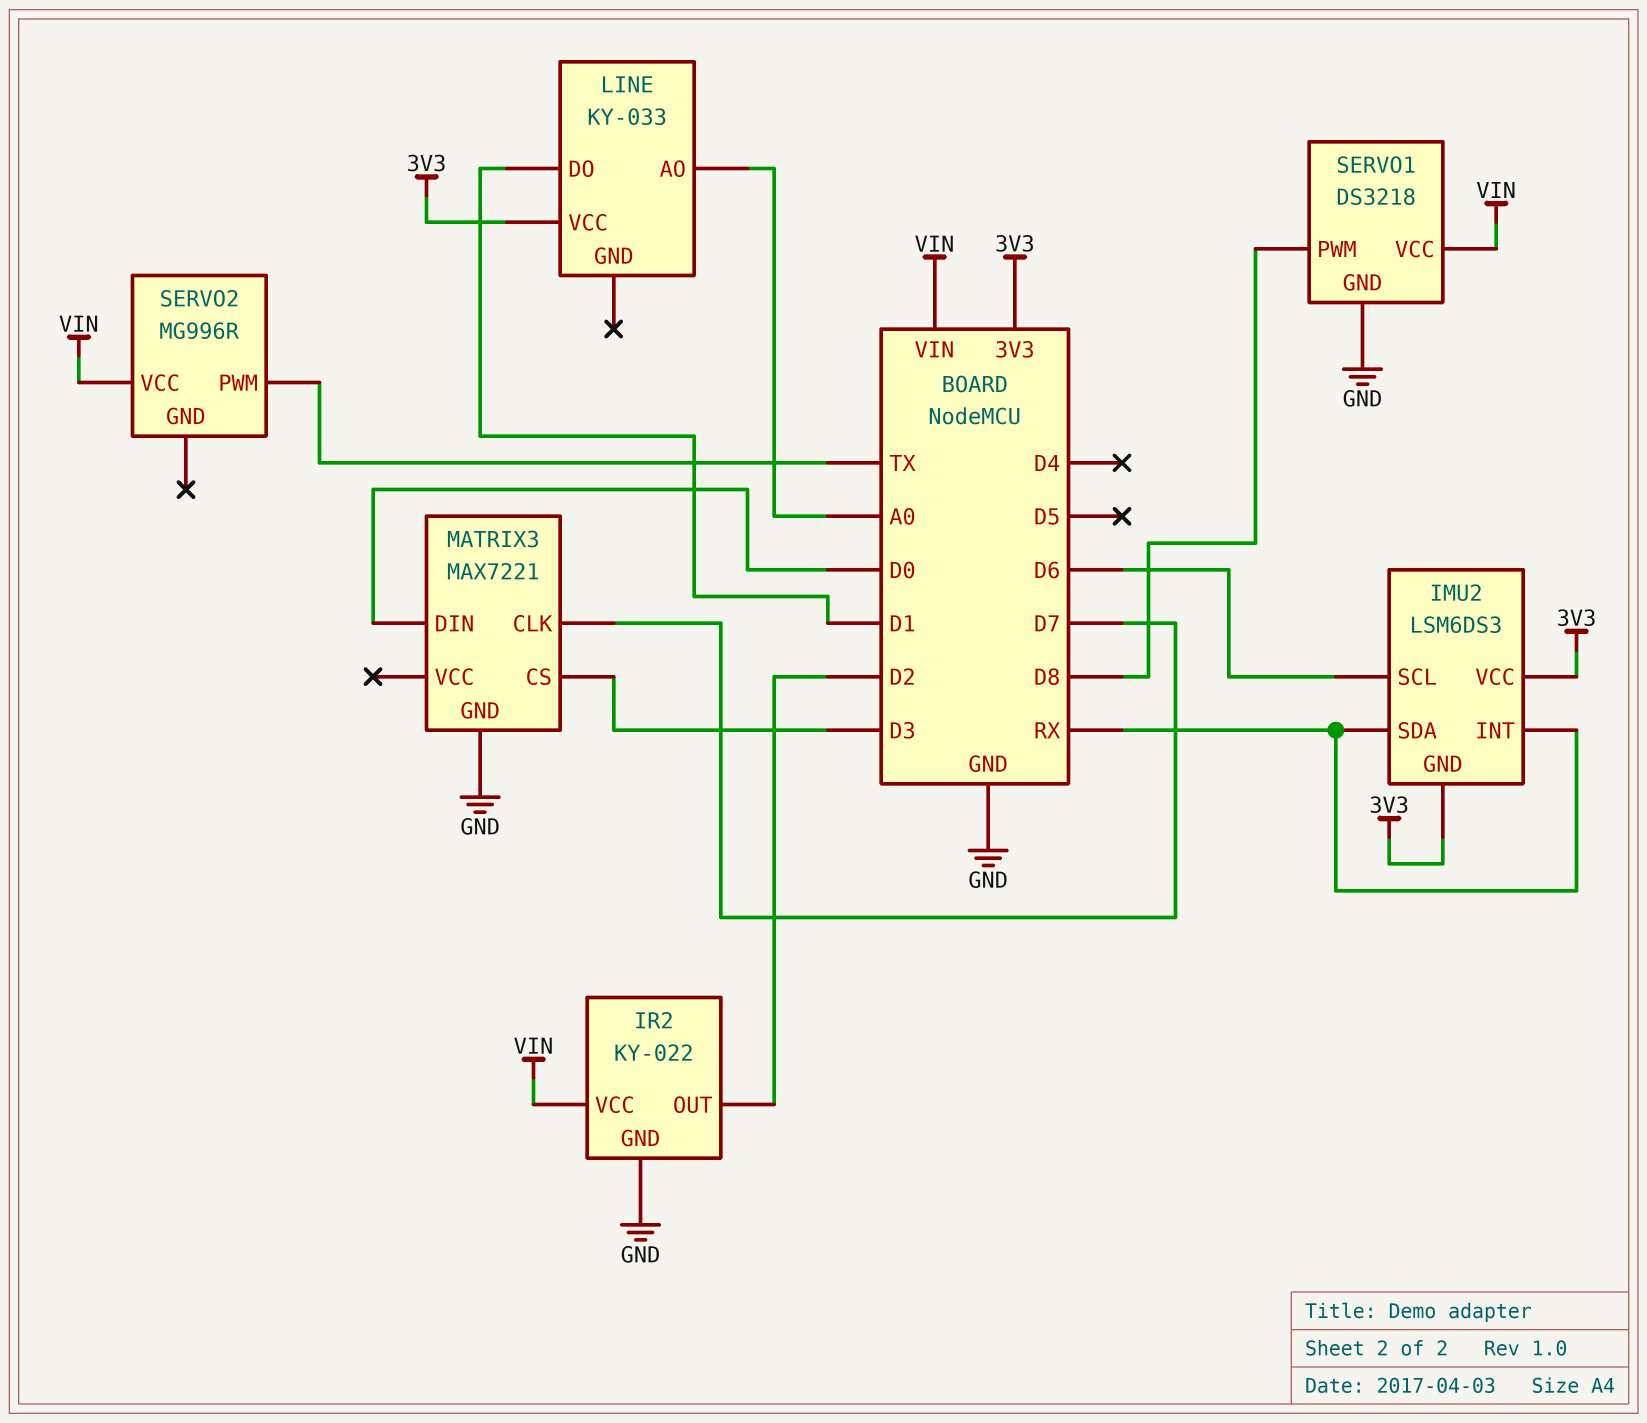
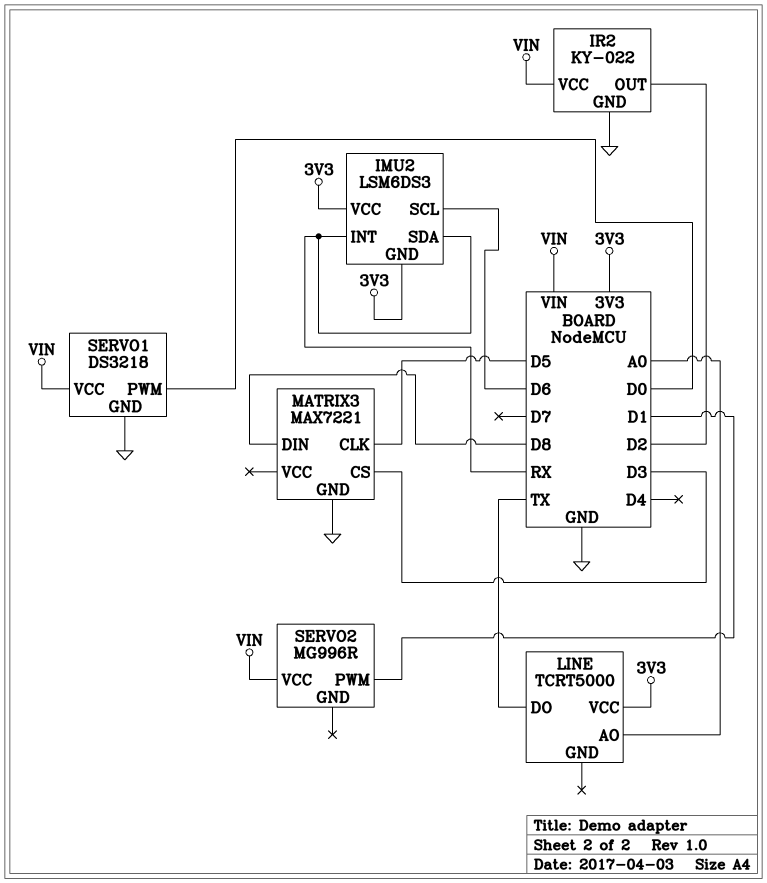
LINE: KY-033 -> TCRT5000
LINE pin DO: D1 -> TX
MATRIX3 pin CLK: D7 -> D5
MATRIX3 pin DIN: D0 -> D8
SERVO1 pin PWM: D8 -> D0
SERVO2 pin PWM: TX -> D1

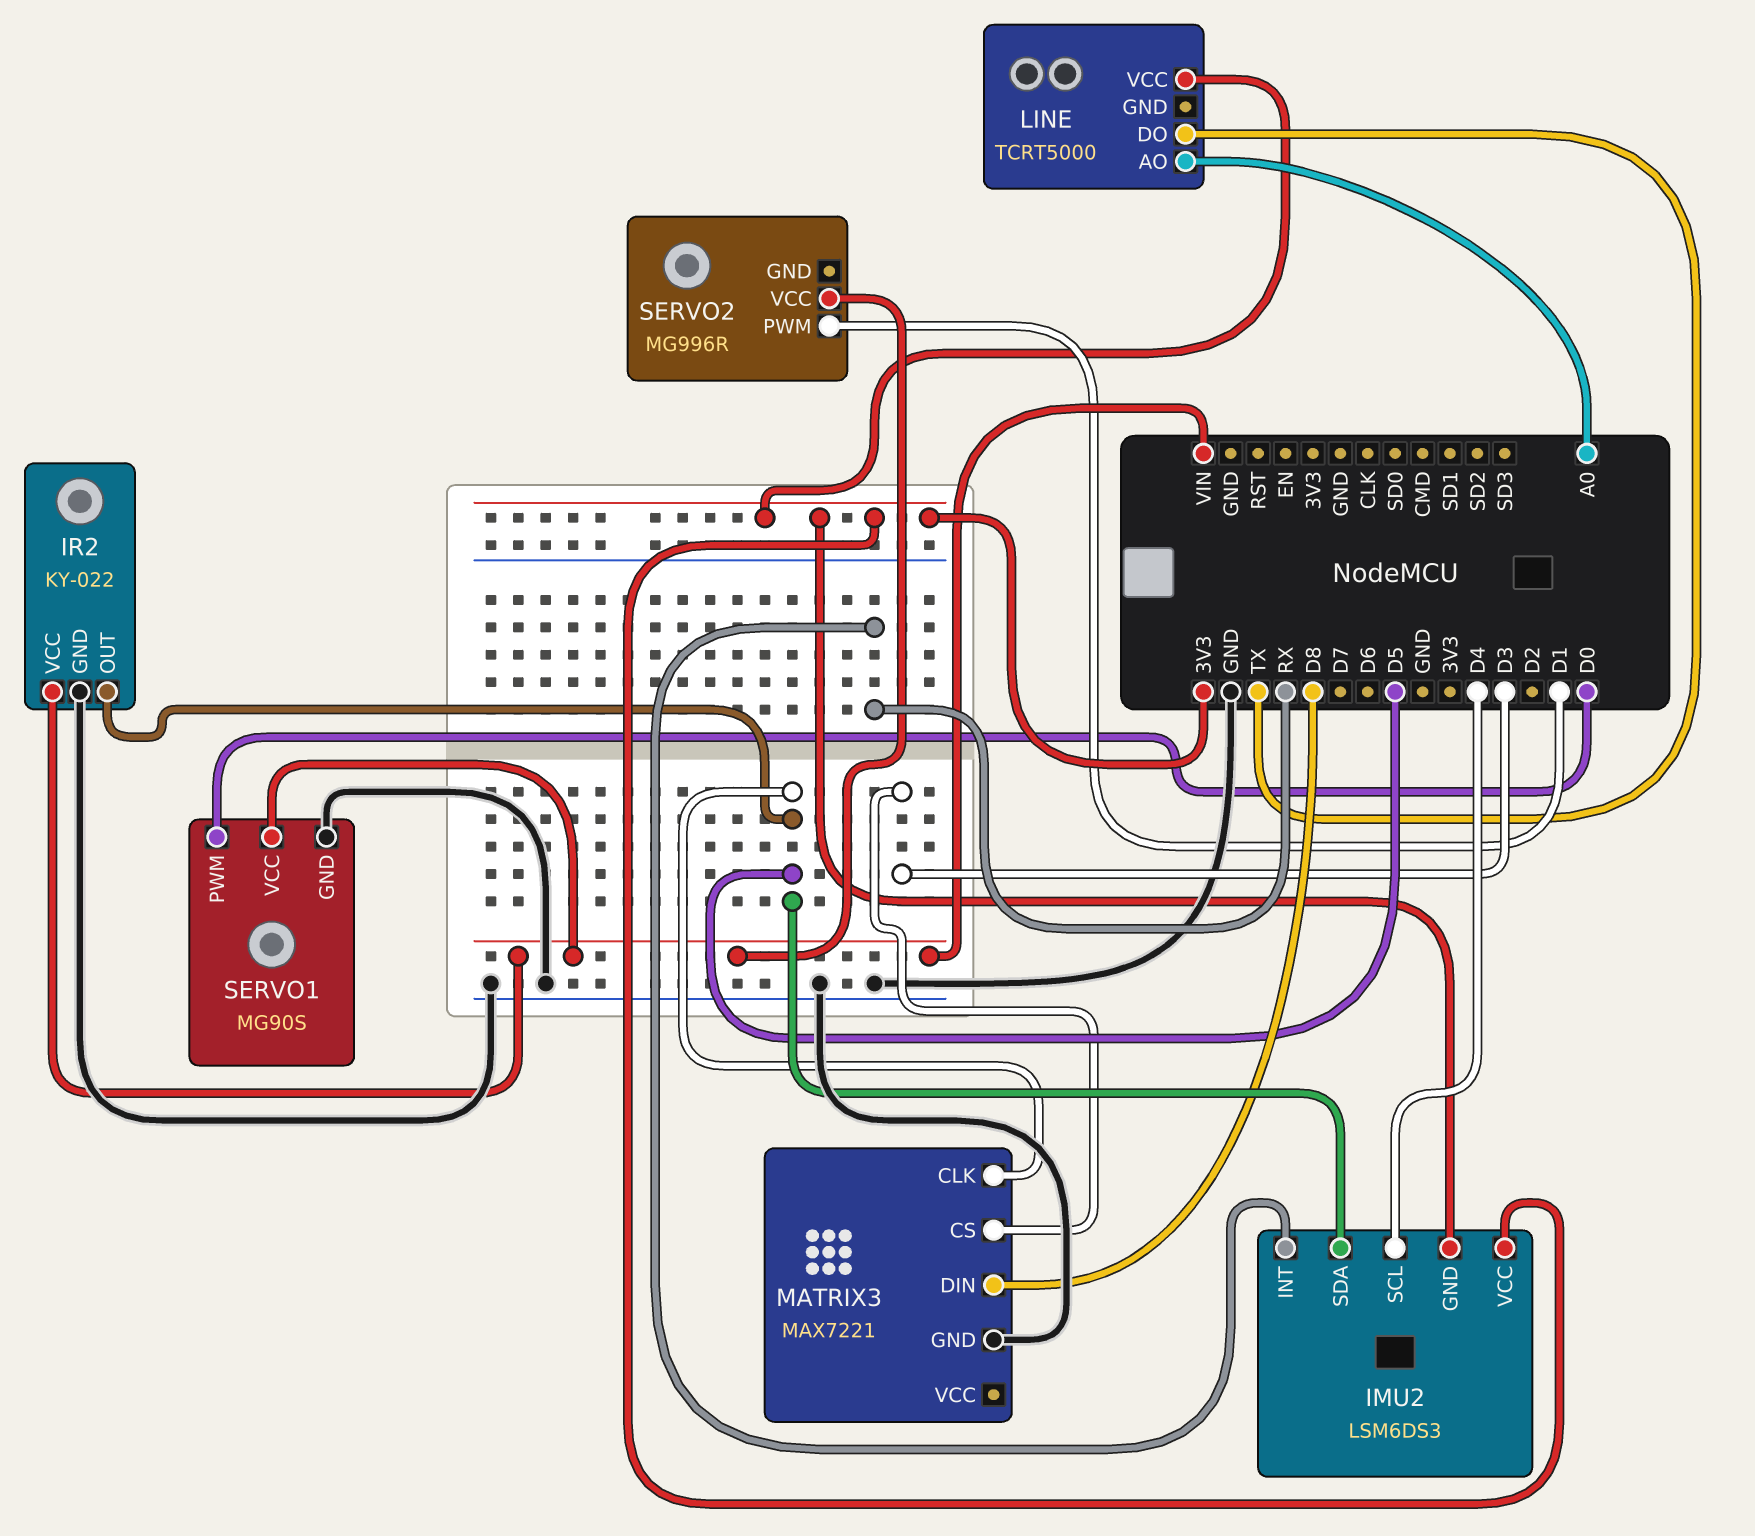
IMU2 pin SCL: D6 -> D4
IMU2 pin SDA: RX -> D5
IR2 pin OUT: D2 -> D5
SERVO1: DS3218 -> MG90S

